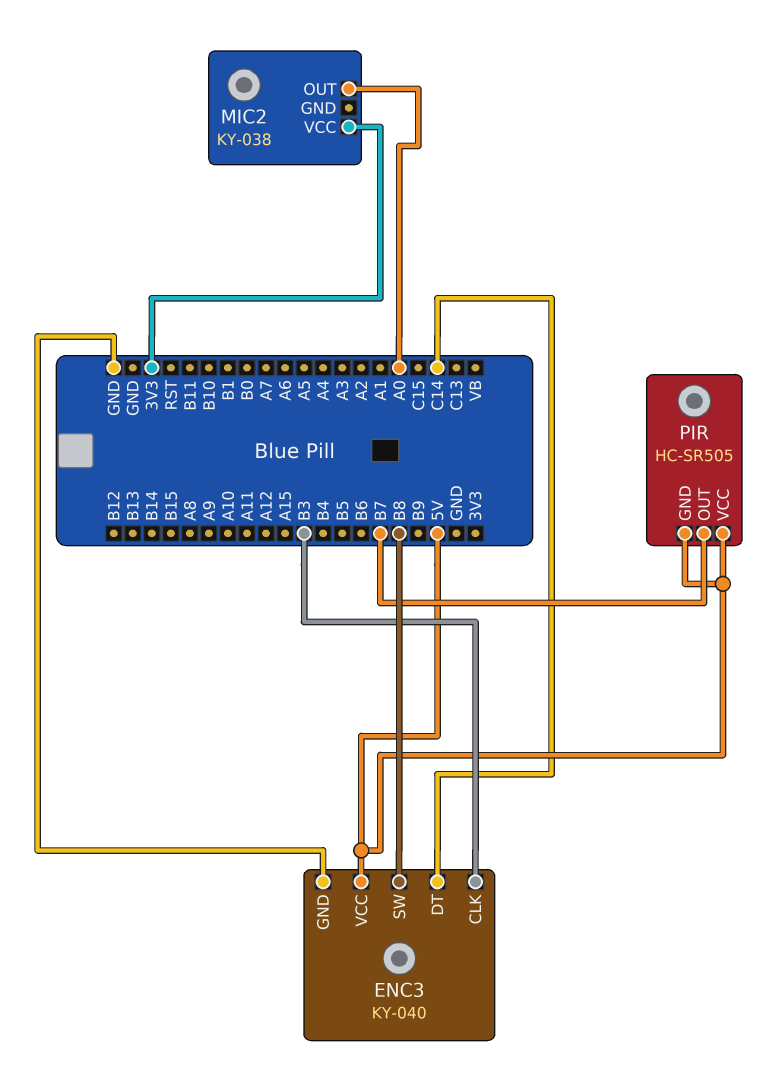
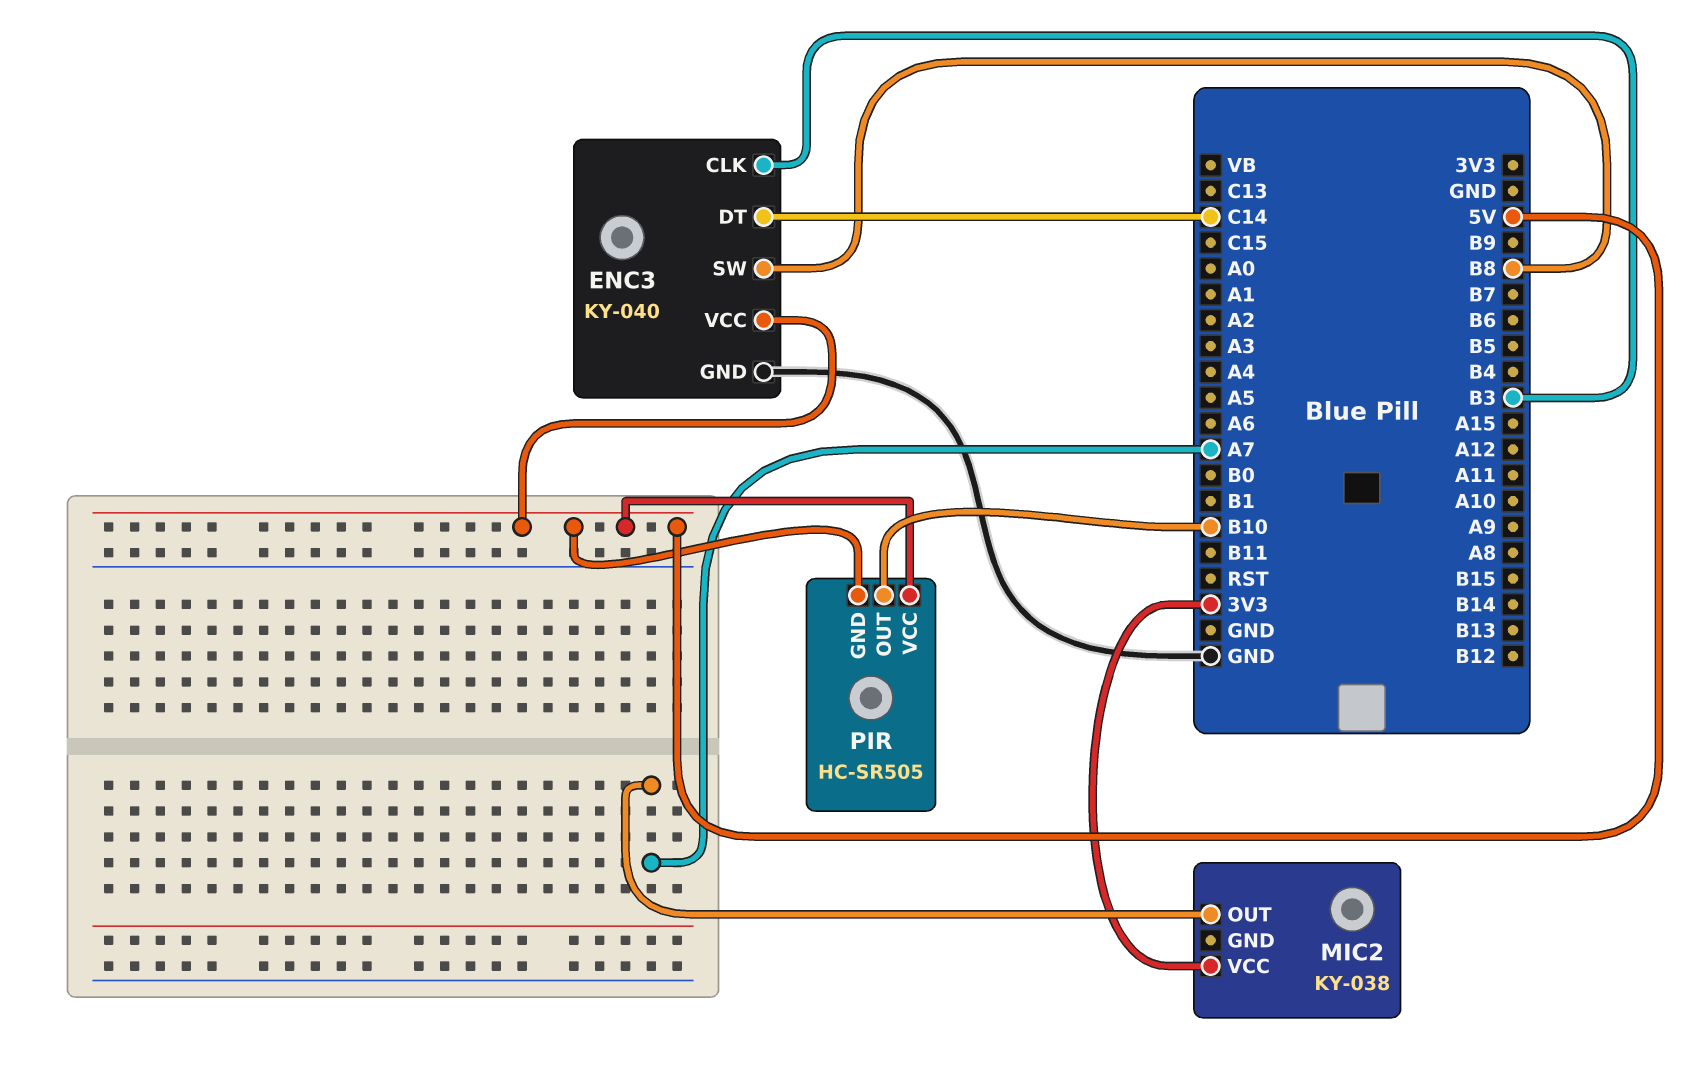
MIC2 pin OUT: A0 -> A7
PIR pin OUT: B7 -> B10

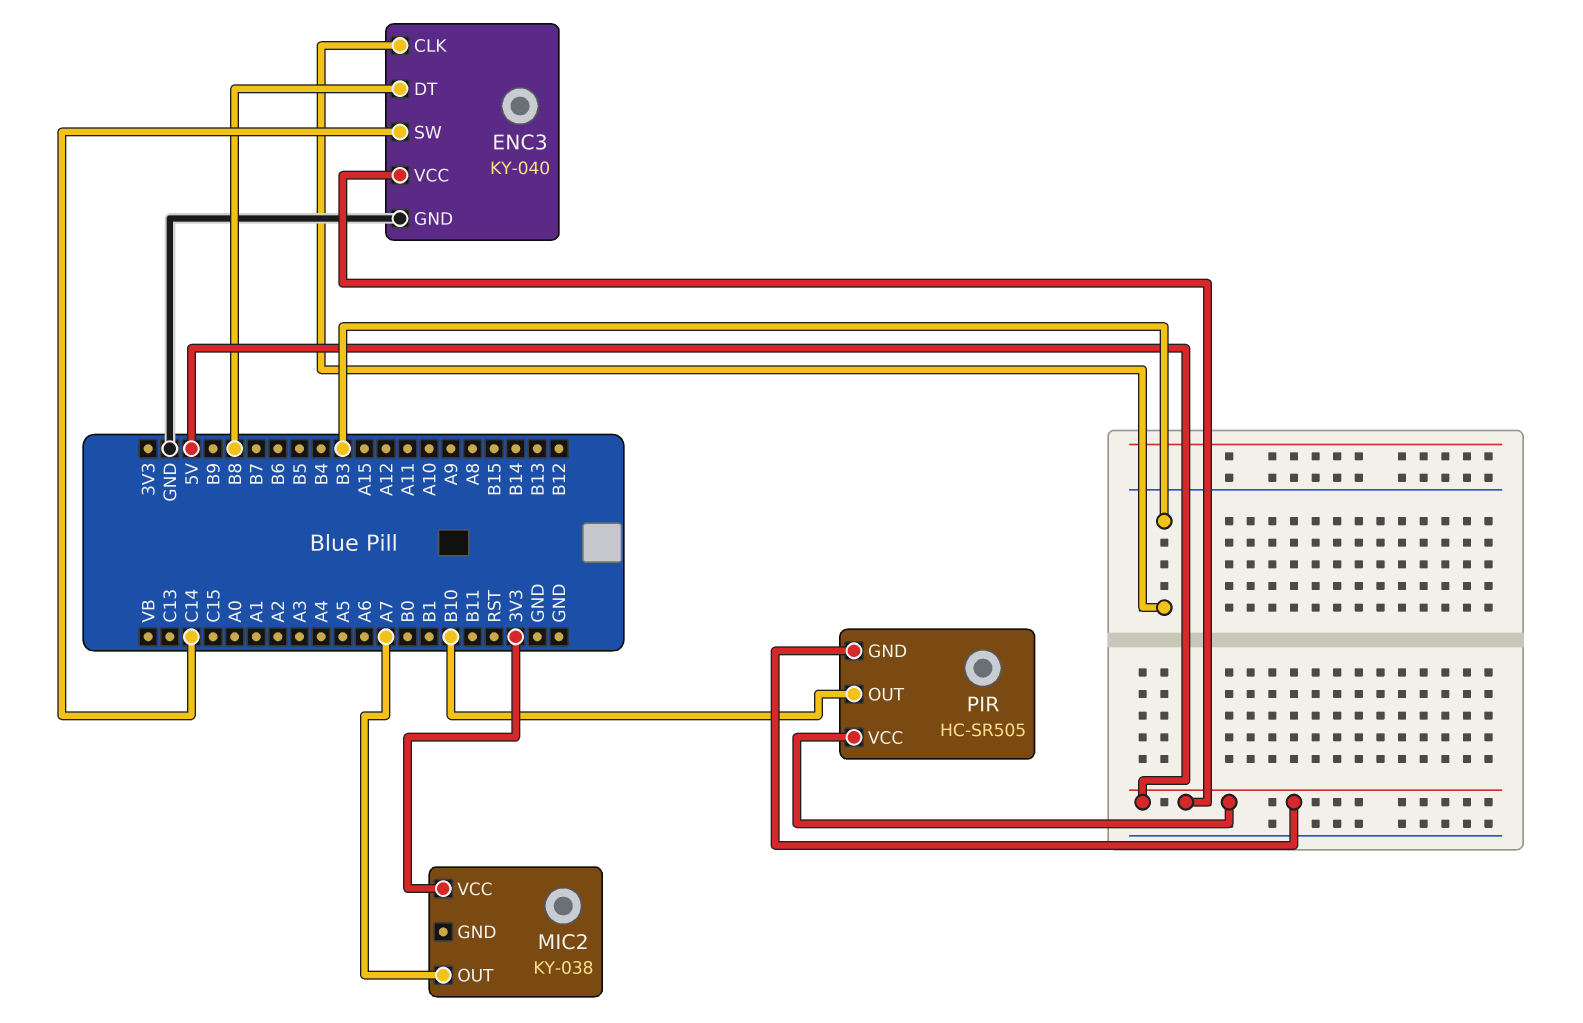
ENC3 pin DT: C14 -> B8
ENC3 pin SW: B8 -> C14

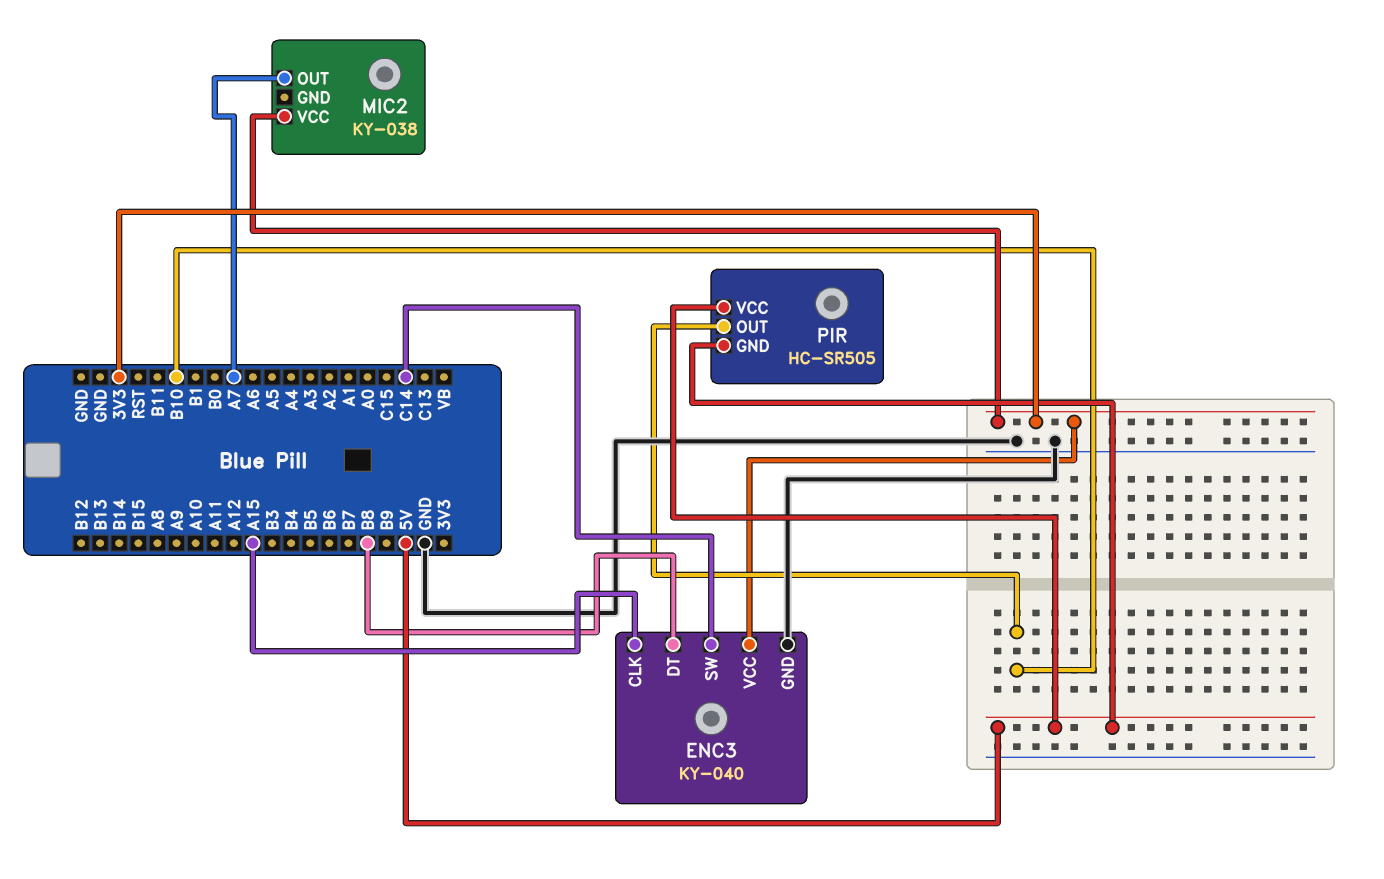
ENC3 pin CLK: B3 -> A15
ENC3 pin VCC: 5V -> 3V3

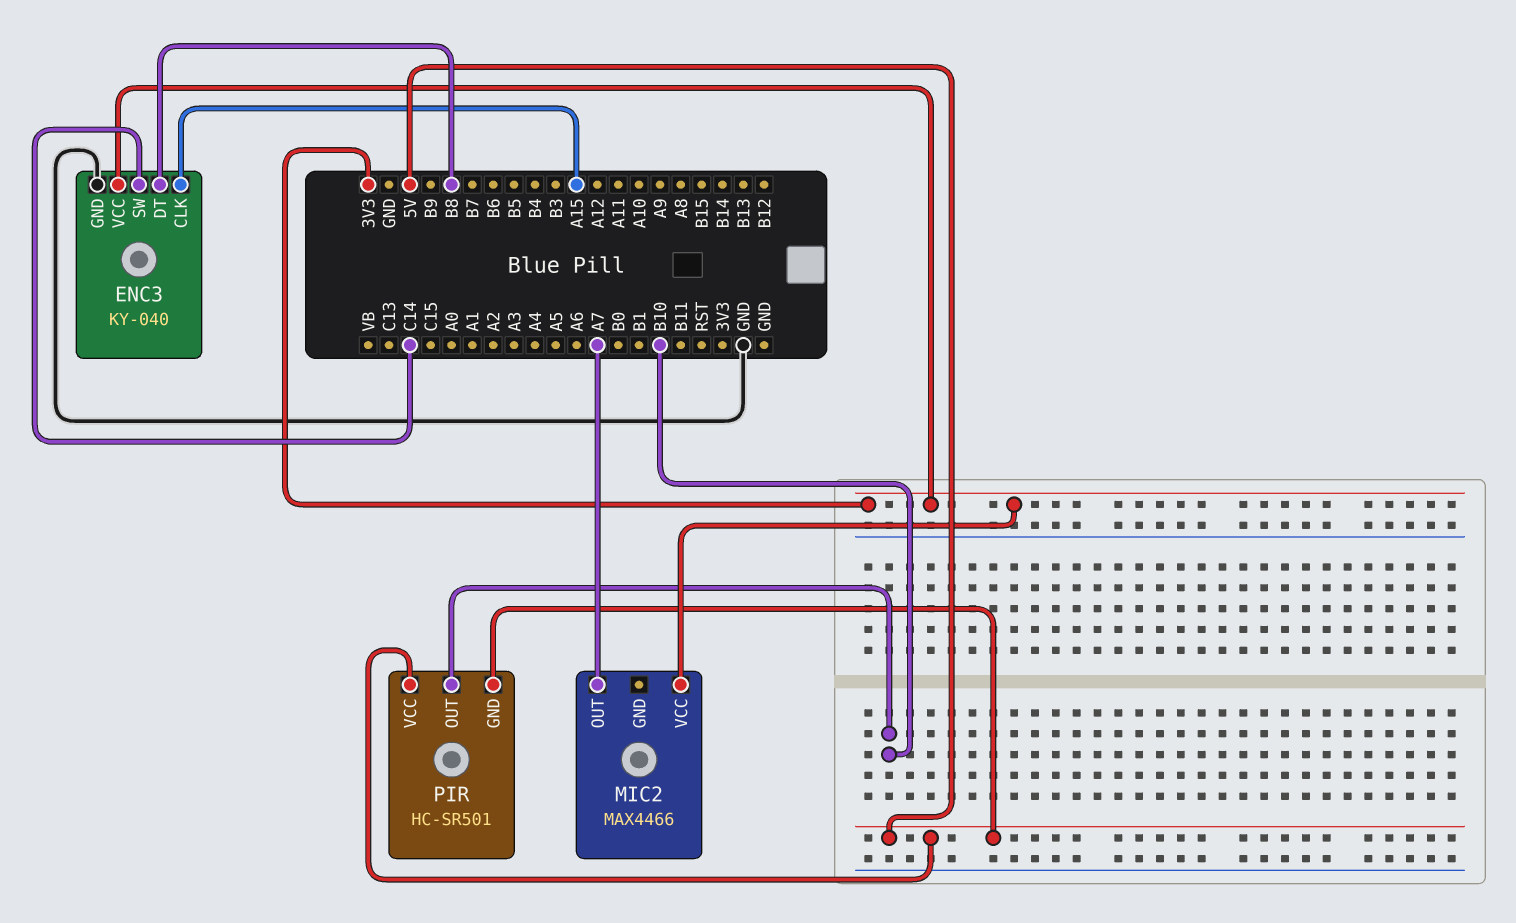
MIC2: KY-038 -> MAX4466
PIR: HC-SR505 -> HC-SR501

